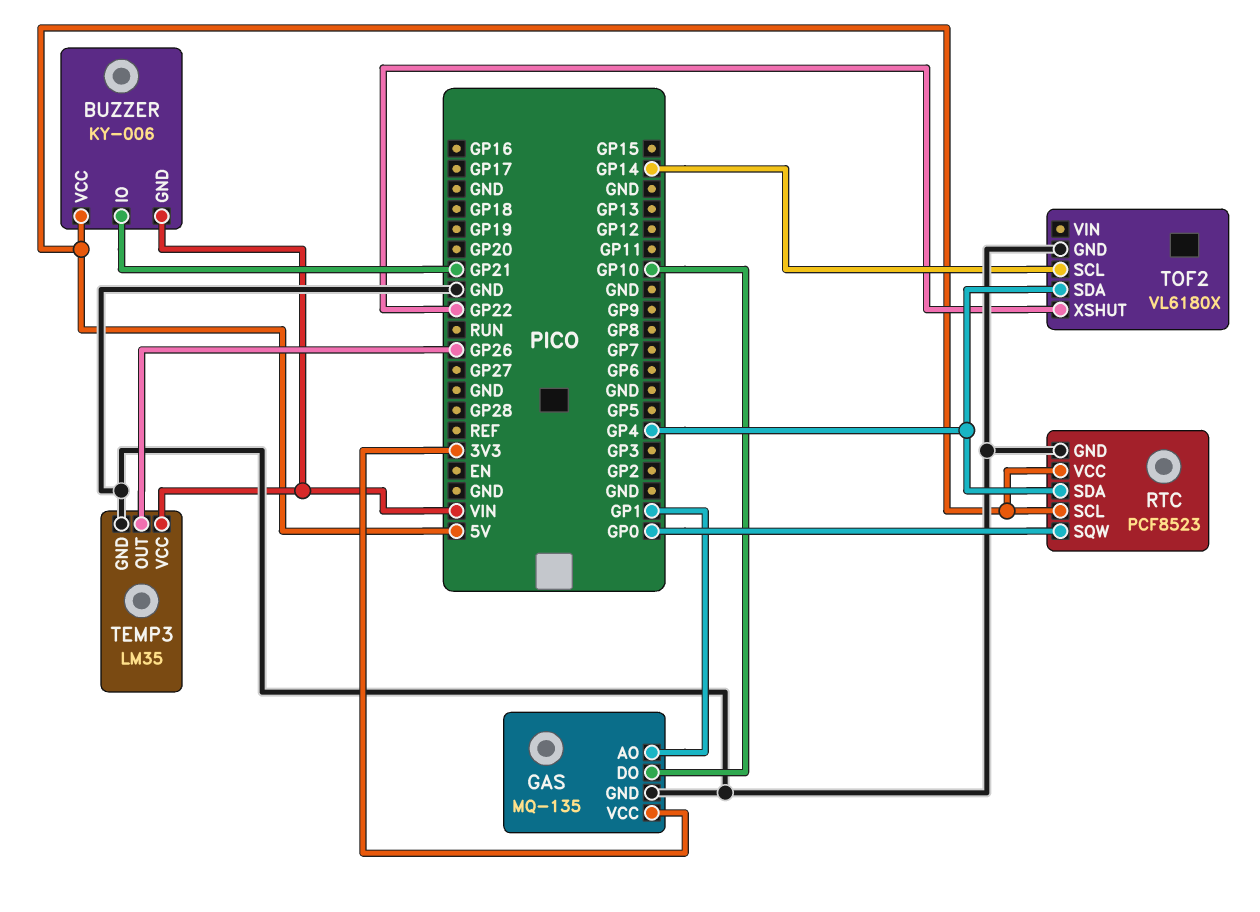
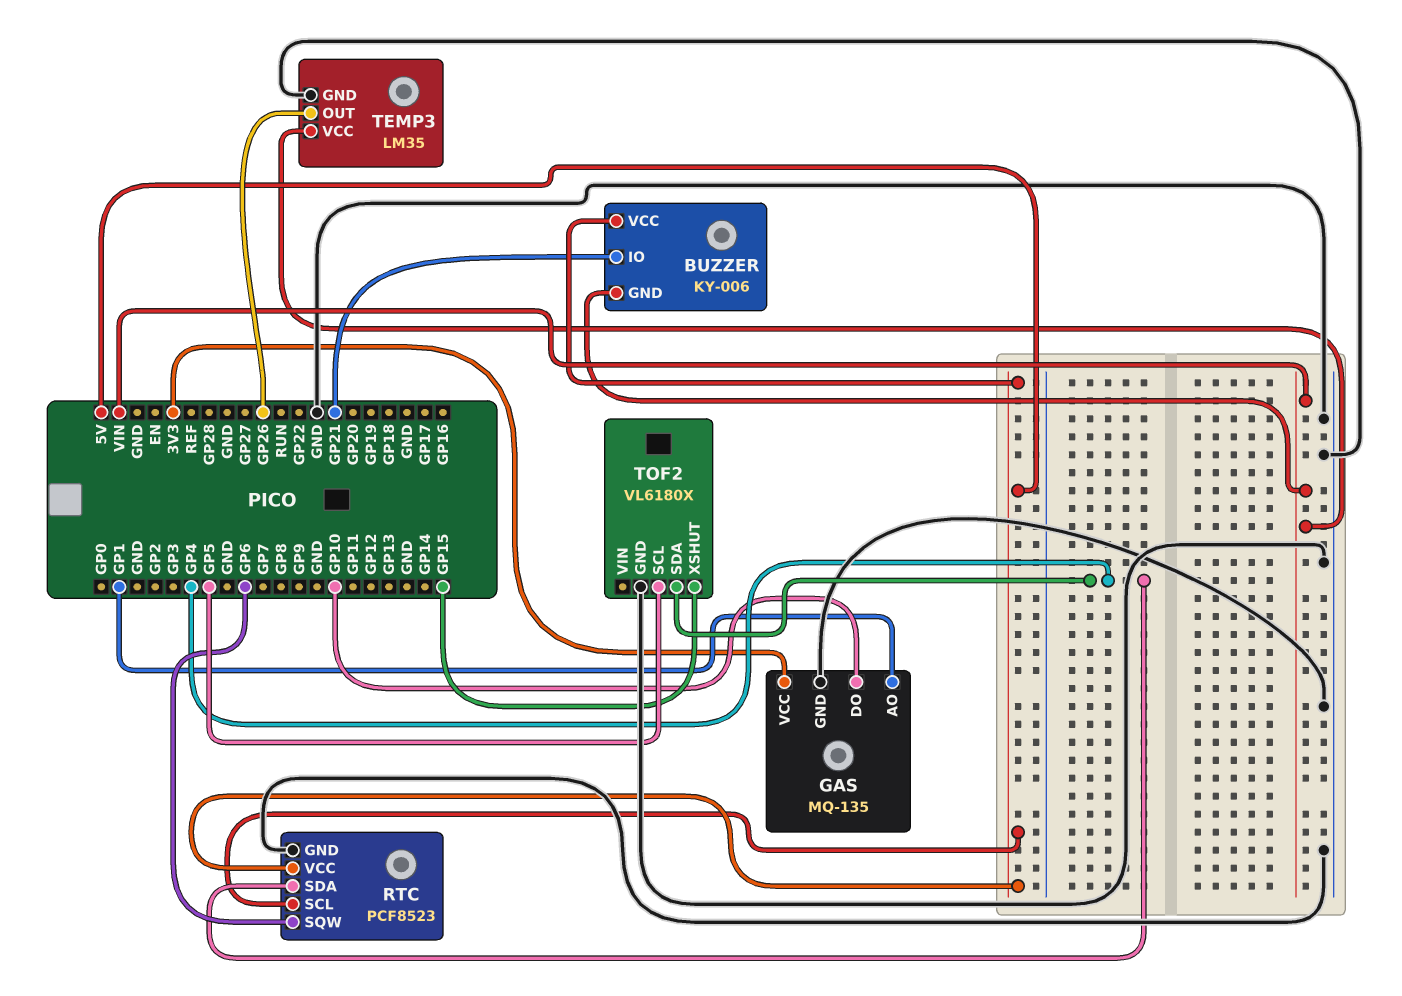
RTC pin SQW: GP0 -> GP6
TOF2 pin SCL: GP14 -> GP5
TOF2 pin XSHUT: GP22 -> GP15

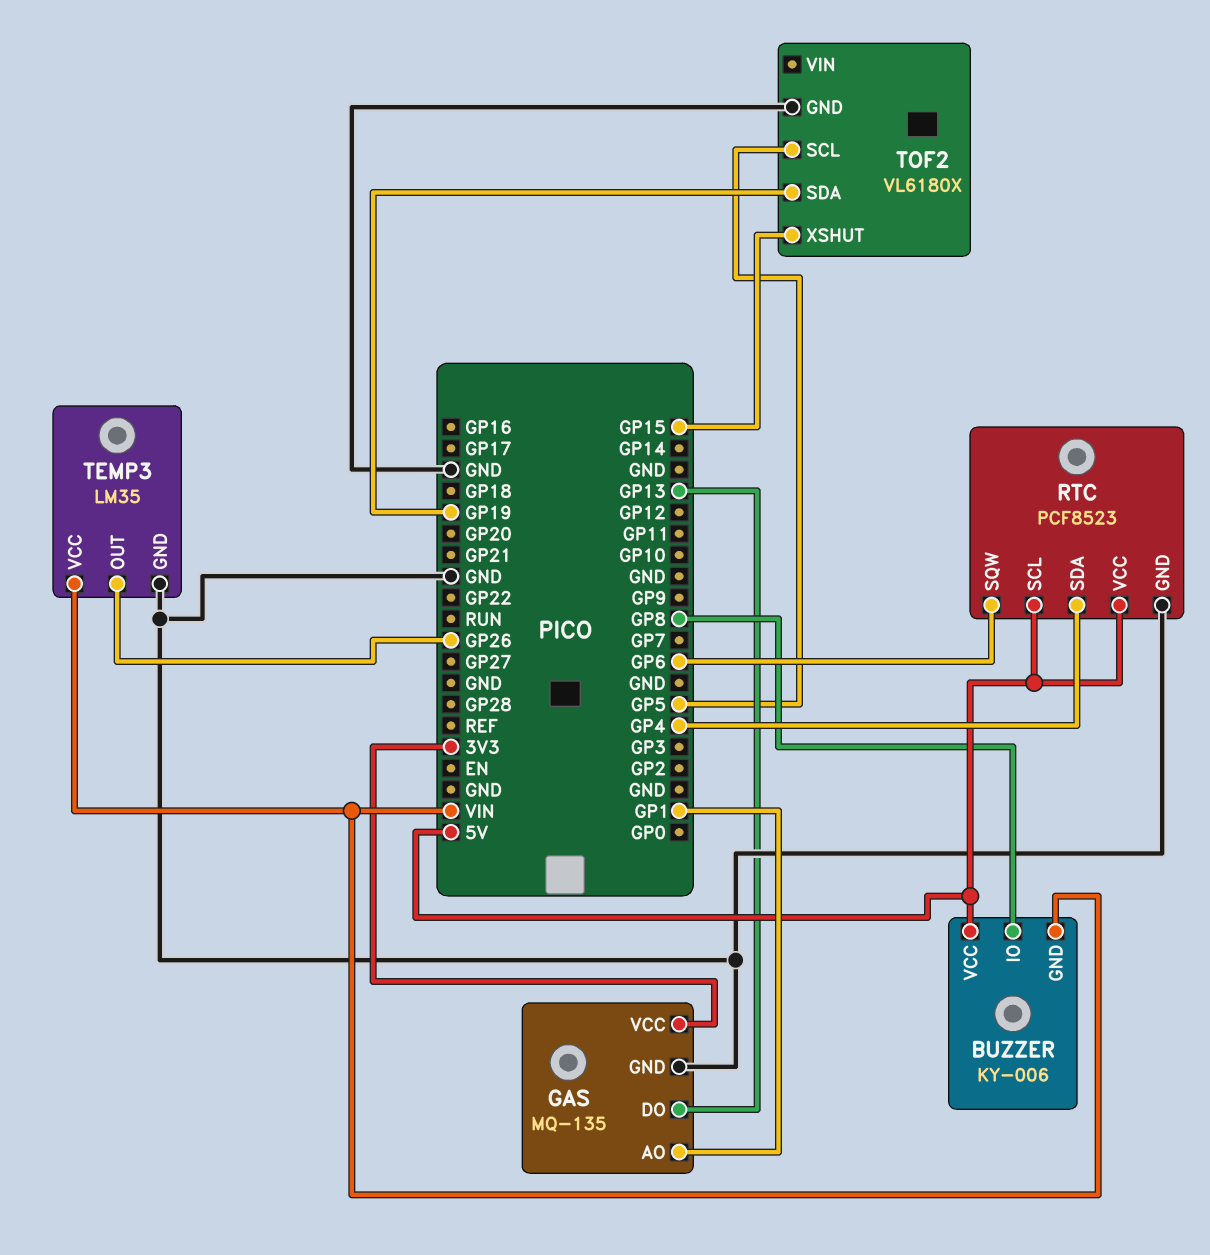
BUZZER pin IO: GP21 -> GP8
GAS pin DO: GP10 -> GP13
TOF2 pin SDA: GP4 -> GP19

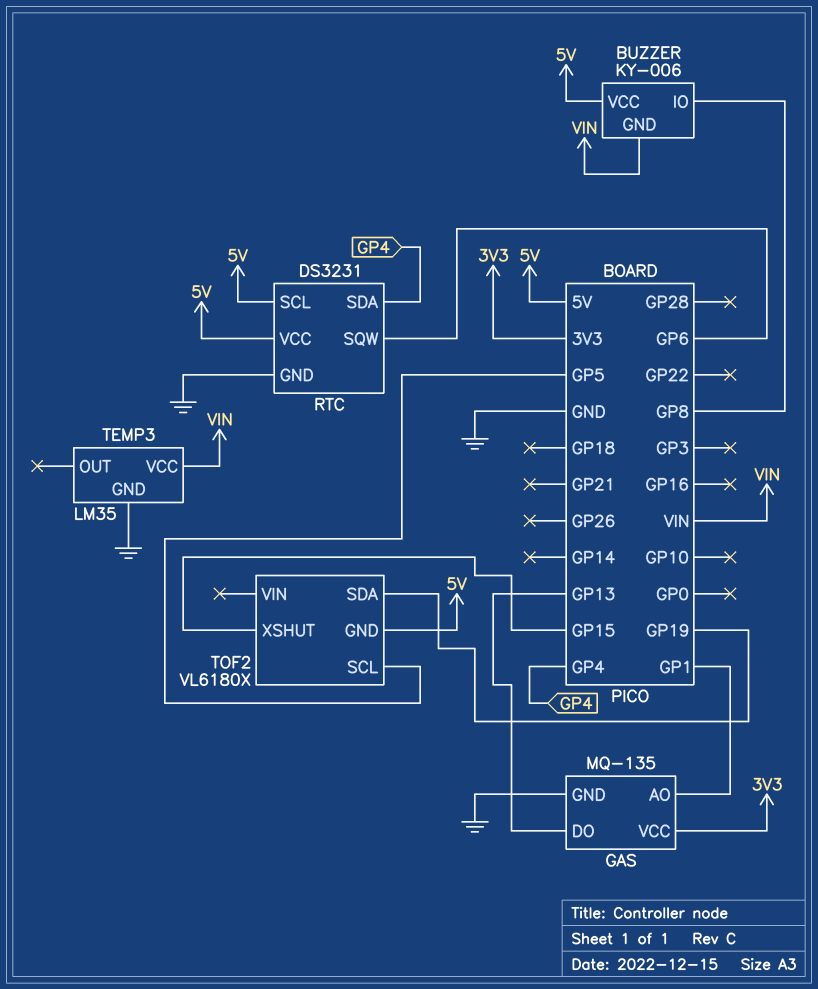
RTC: PCF8523 -> DS3231
TEMP3 pin OUT: GP26 -> none
TOF2 pin GND: GND -> 5V

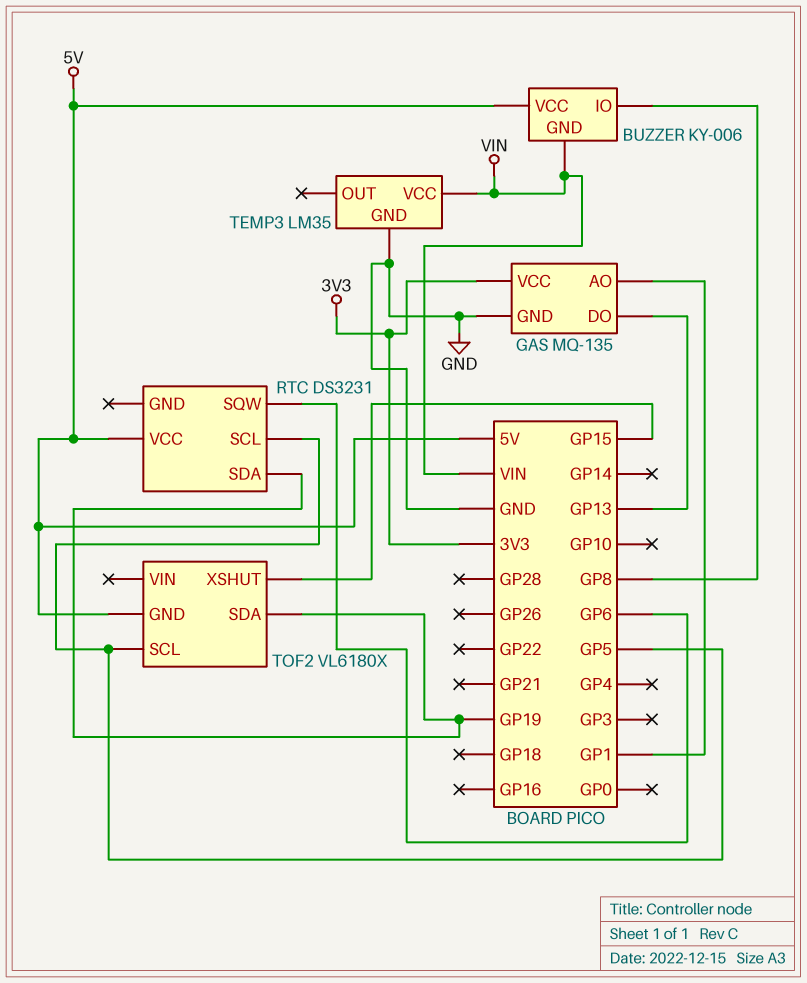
RTC pin GND: GND -> none
RTC pin SCL: 5V -> GP5
RTC pin SDA: GP4 -> GP19

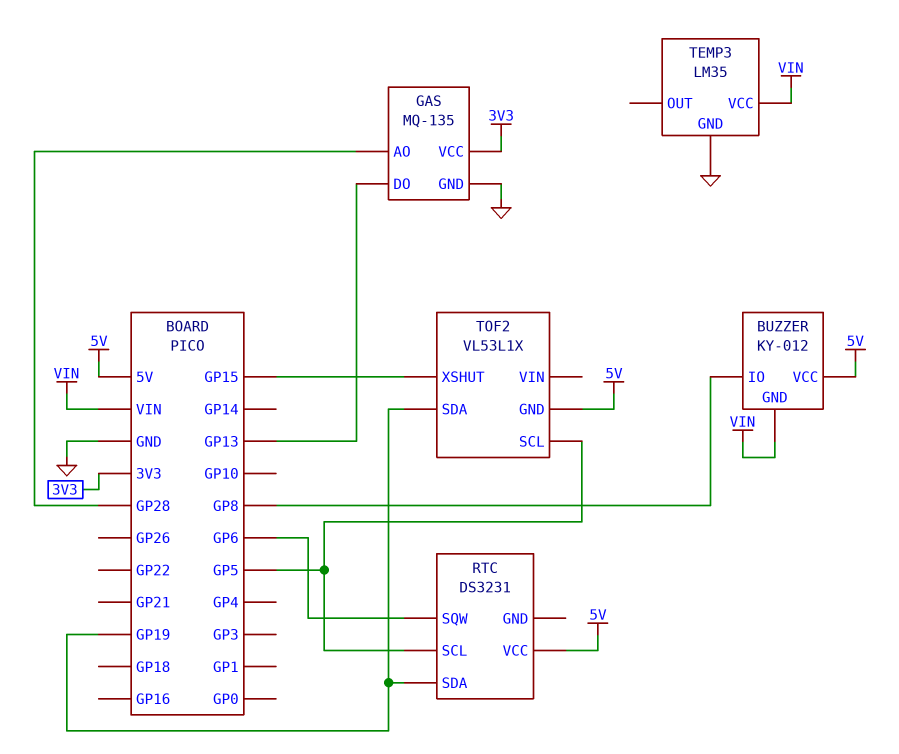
BUZZER: KY-006 -> KY-012
GAS pin AO: GP1 -> GP28
TOF2: VL6180X -> VL53L1X

